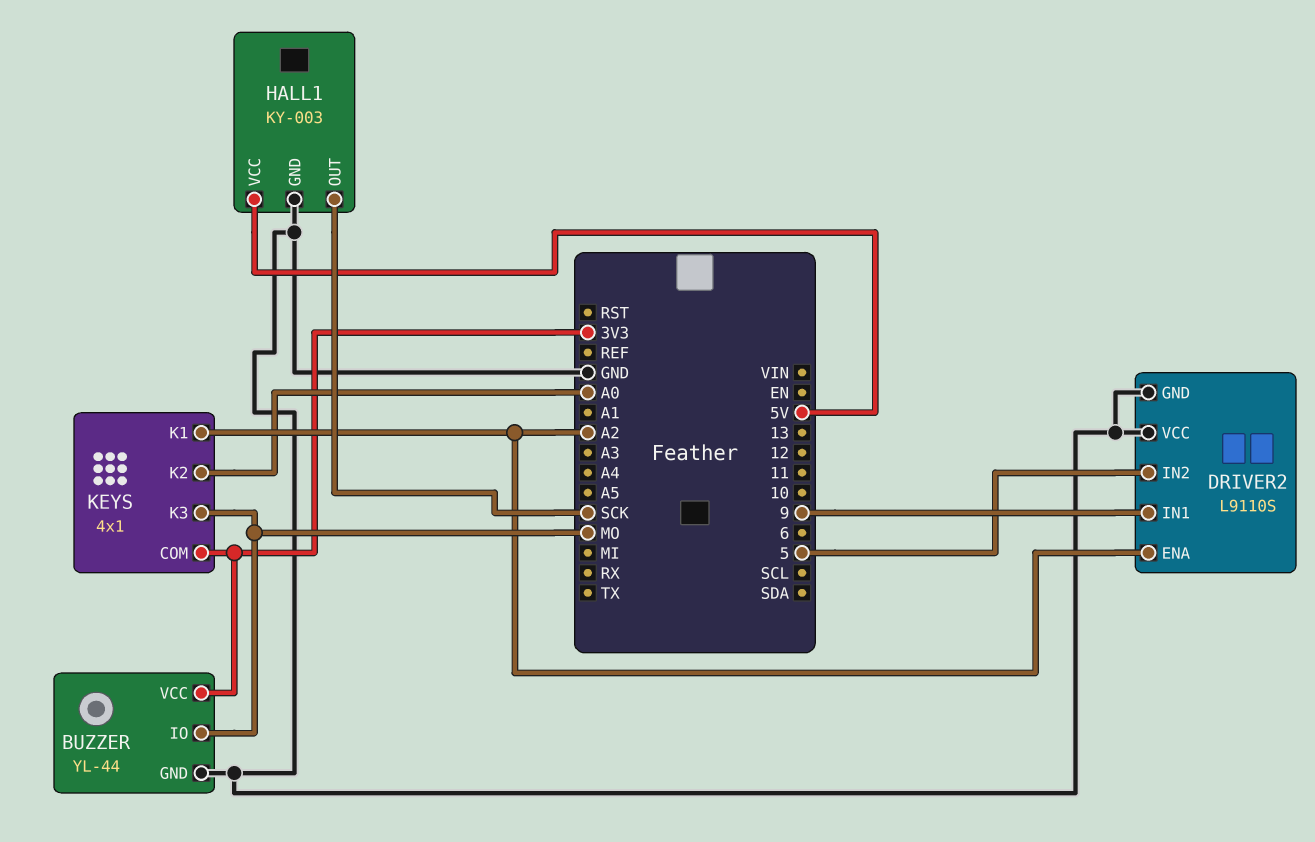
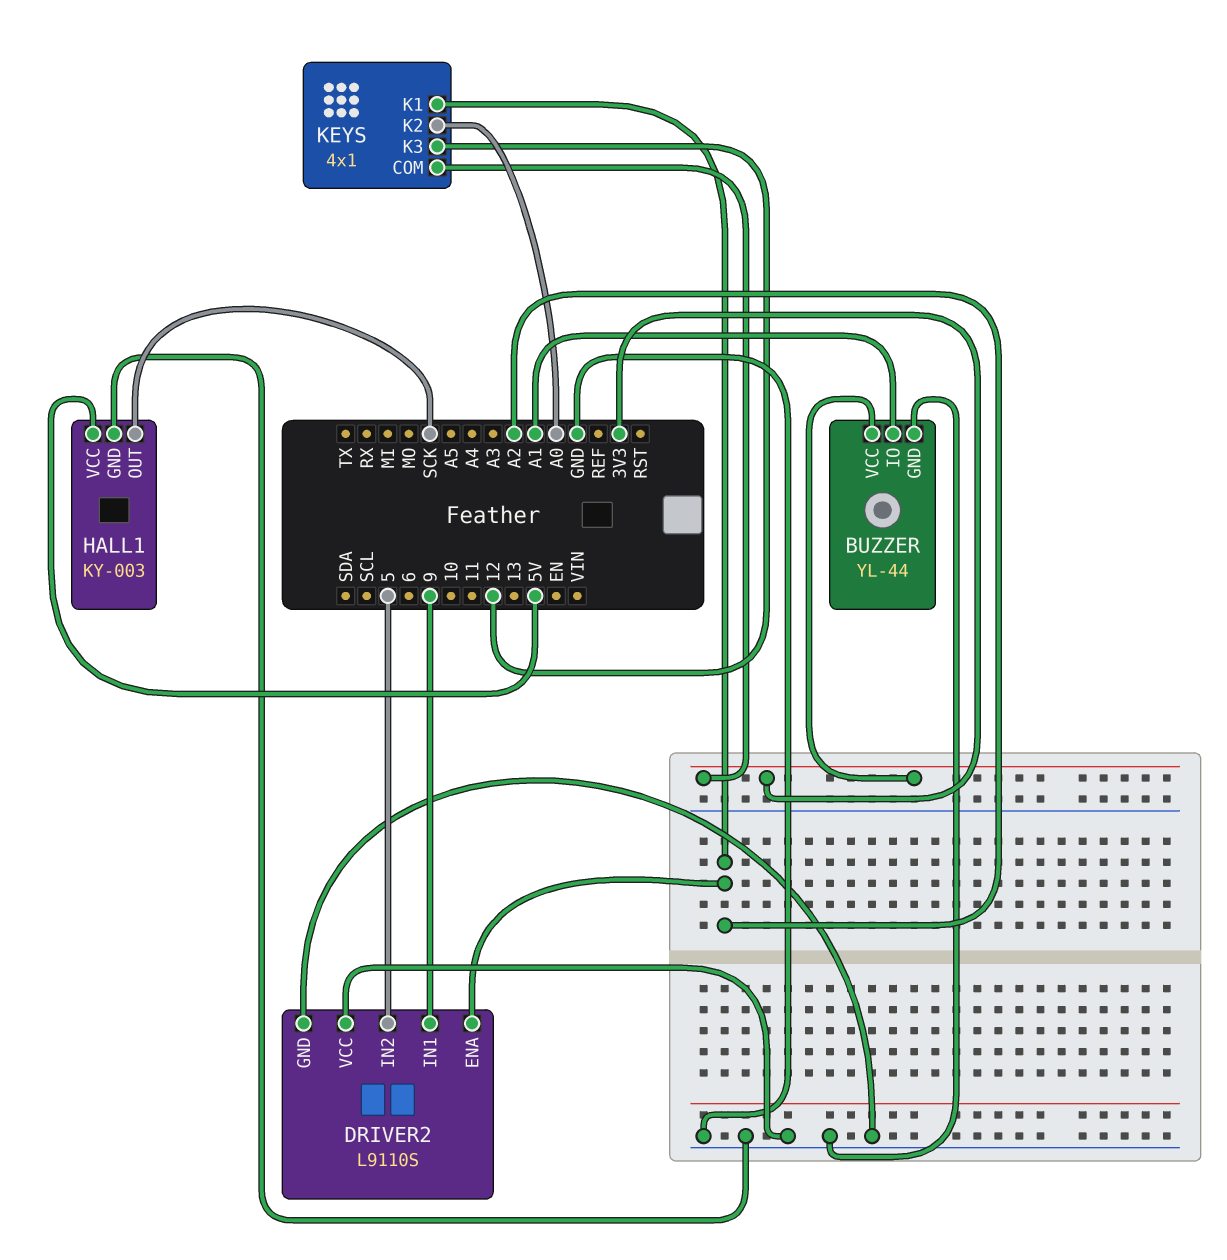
BUZZER pin IO: MO -> A1
KEYS pin K3: MO -> 12

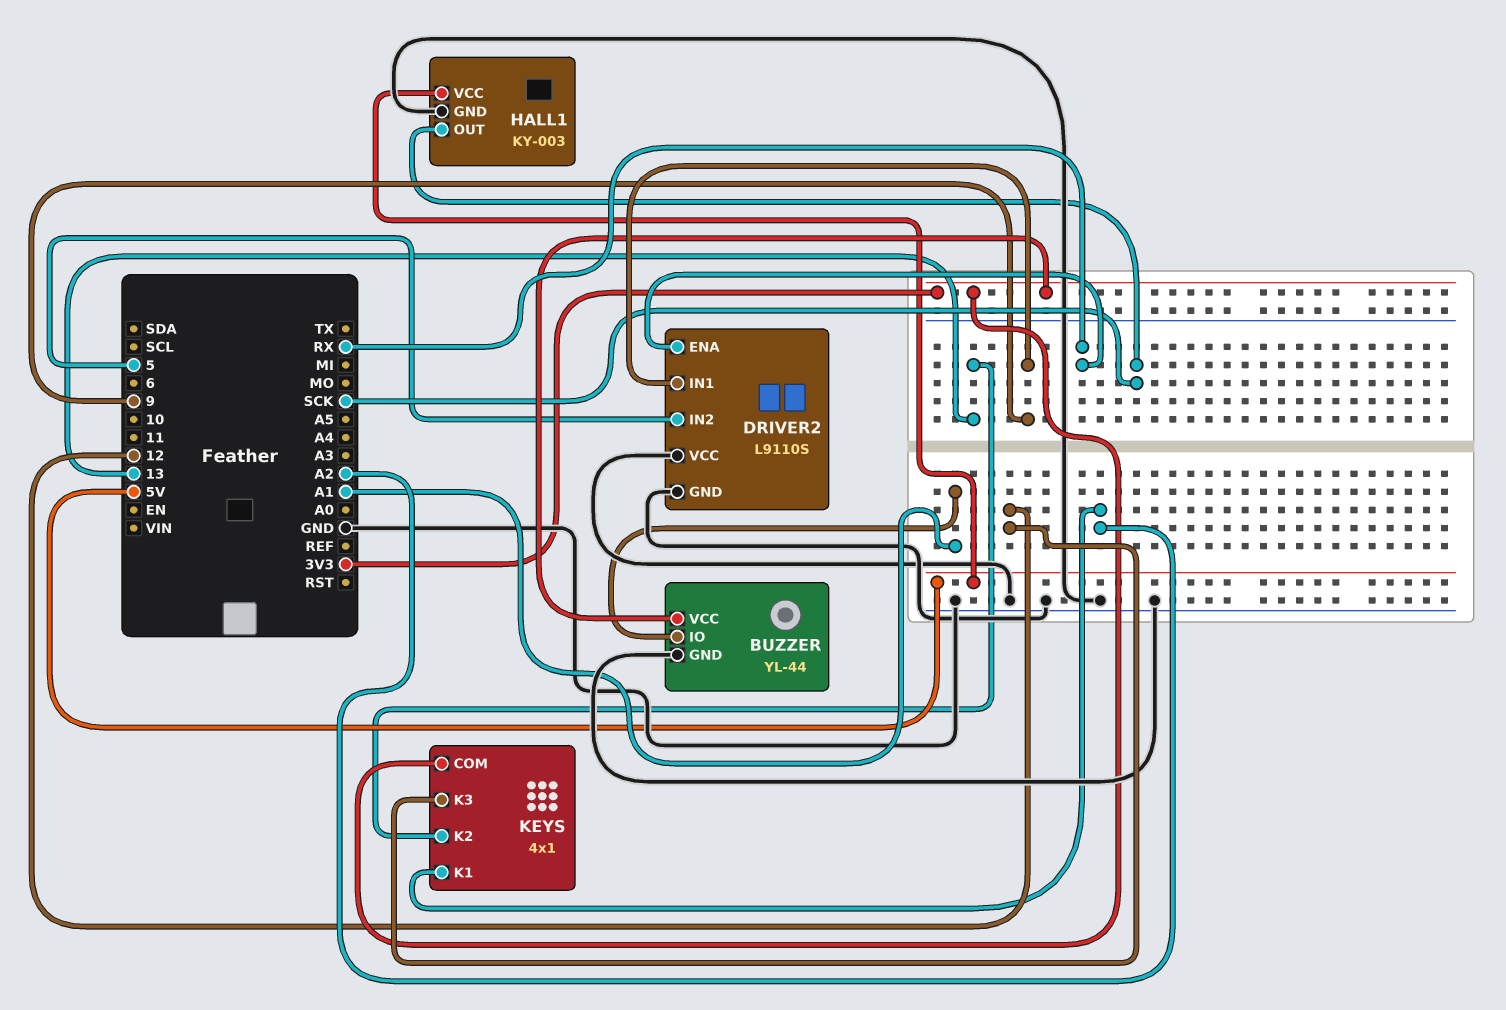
DRIVER2 pin ENA: A2 -> RX
KEYS pin K2: A0 -> 13

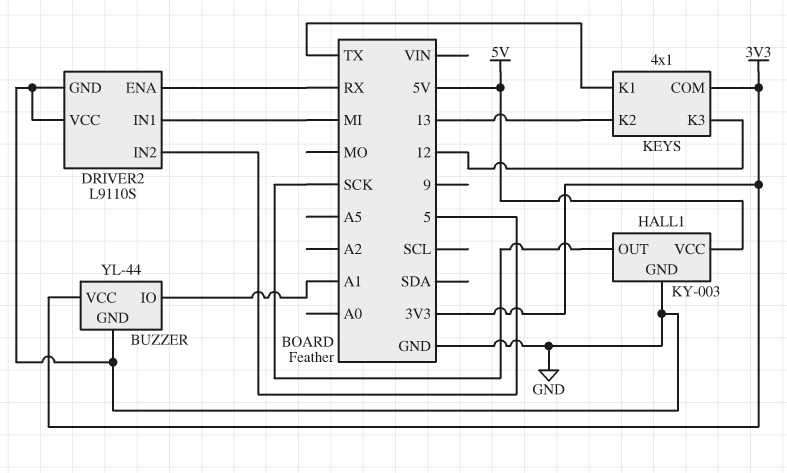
DRIVER2 pin IN1: 9 -> MI
KEYS pin K1: A2 -> TX

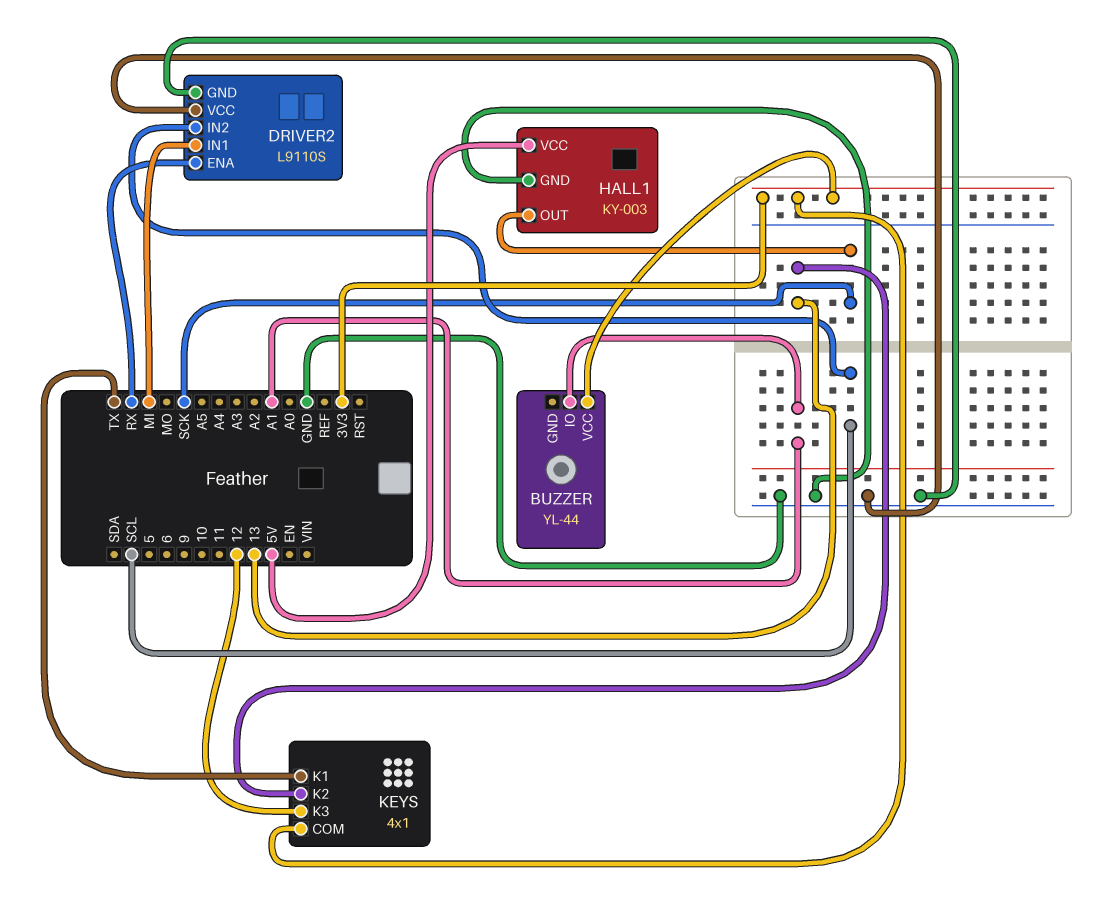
BUZZER pin GND: GND -> none
DRIVER2 pin IN2: 5 -> SCL

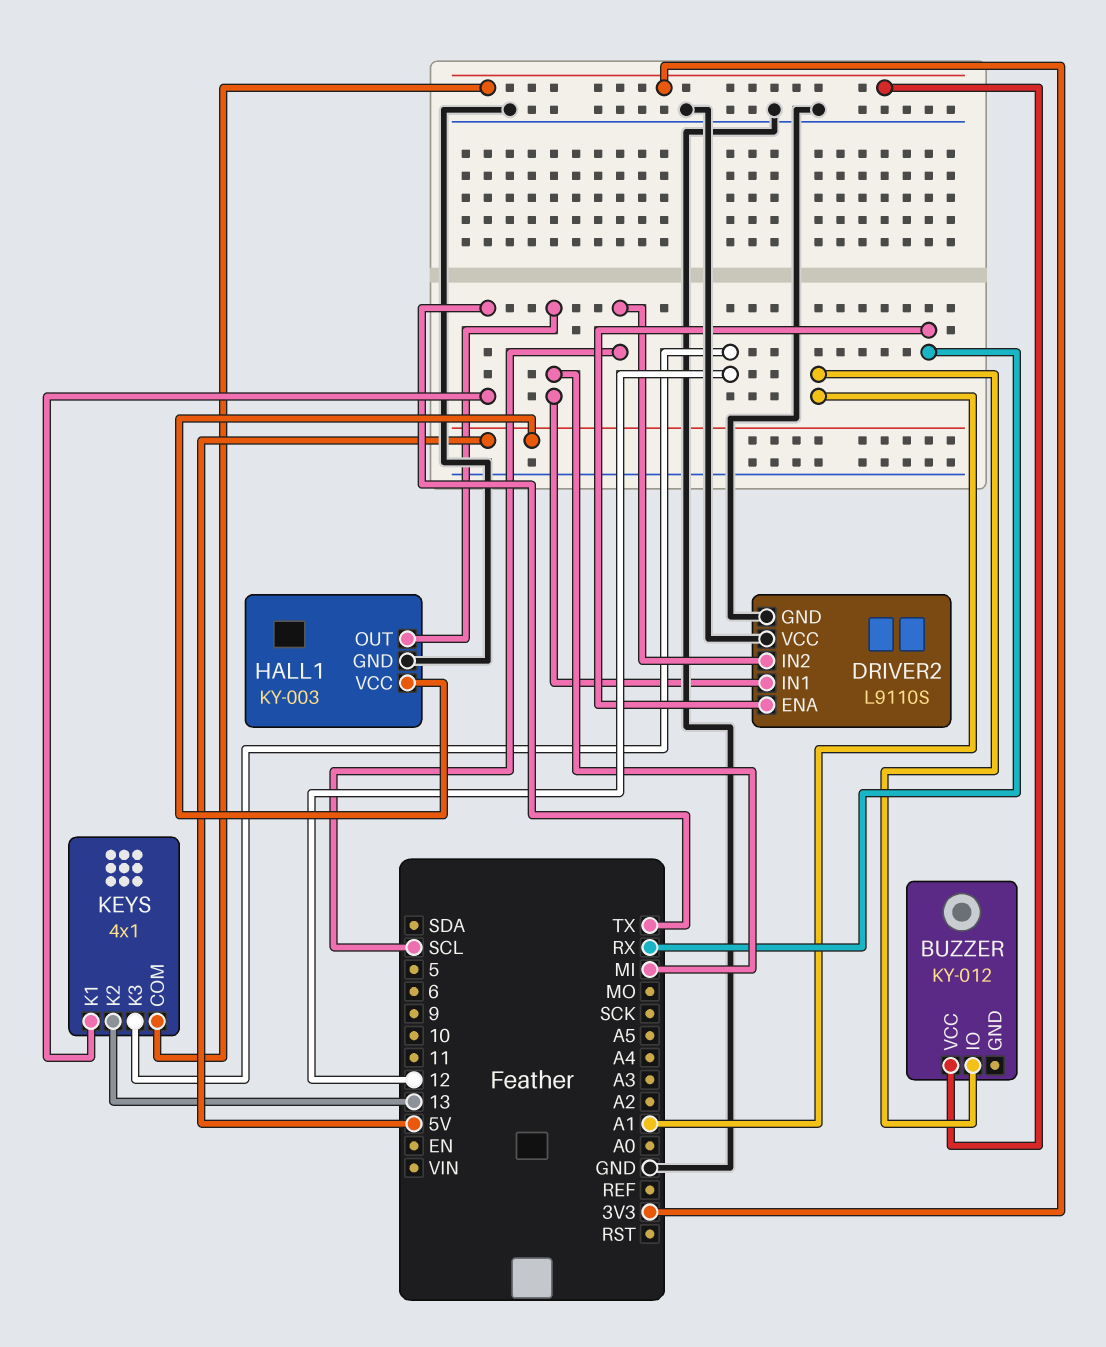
BUZZER: YL-44 -> KY-012
HALL1 pin OUT: SCK -> MI

